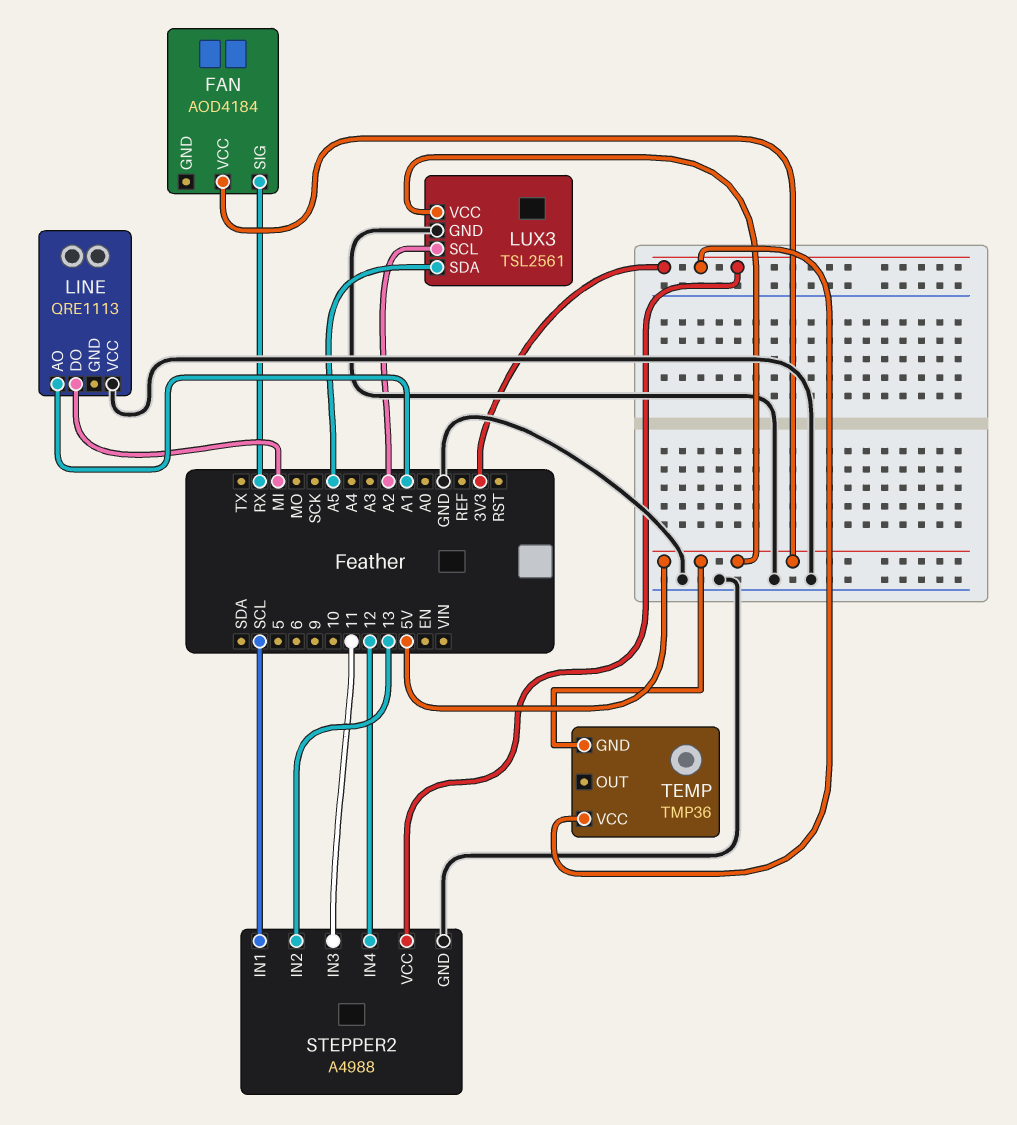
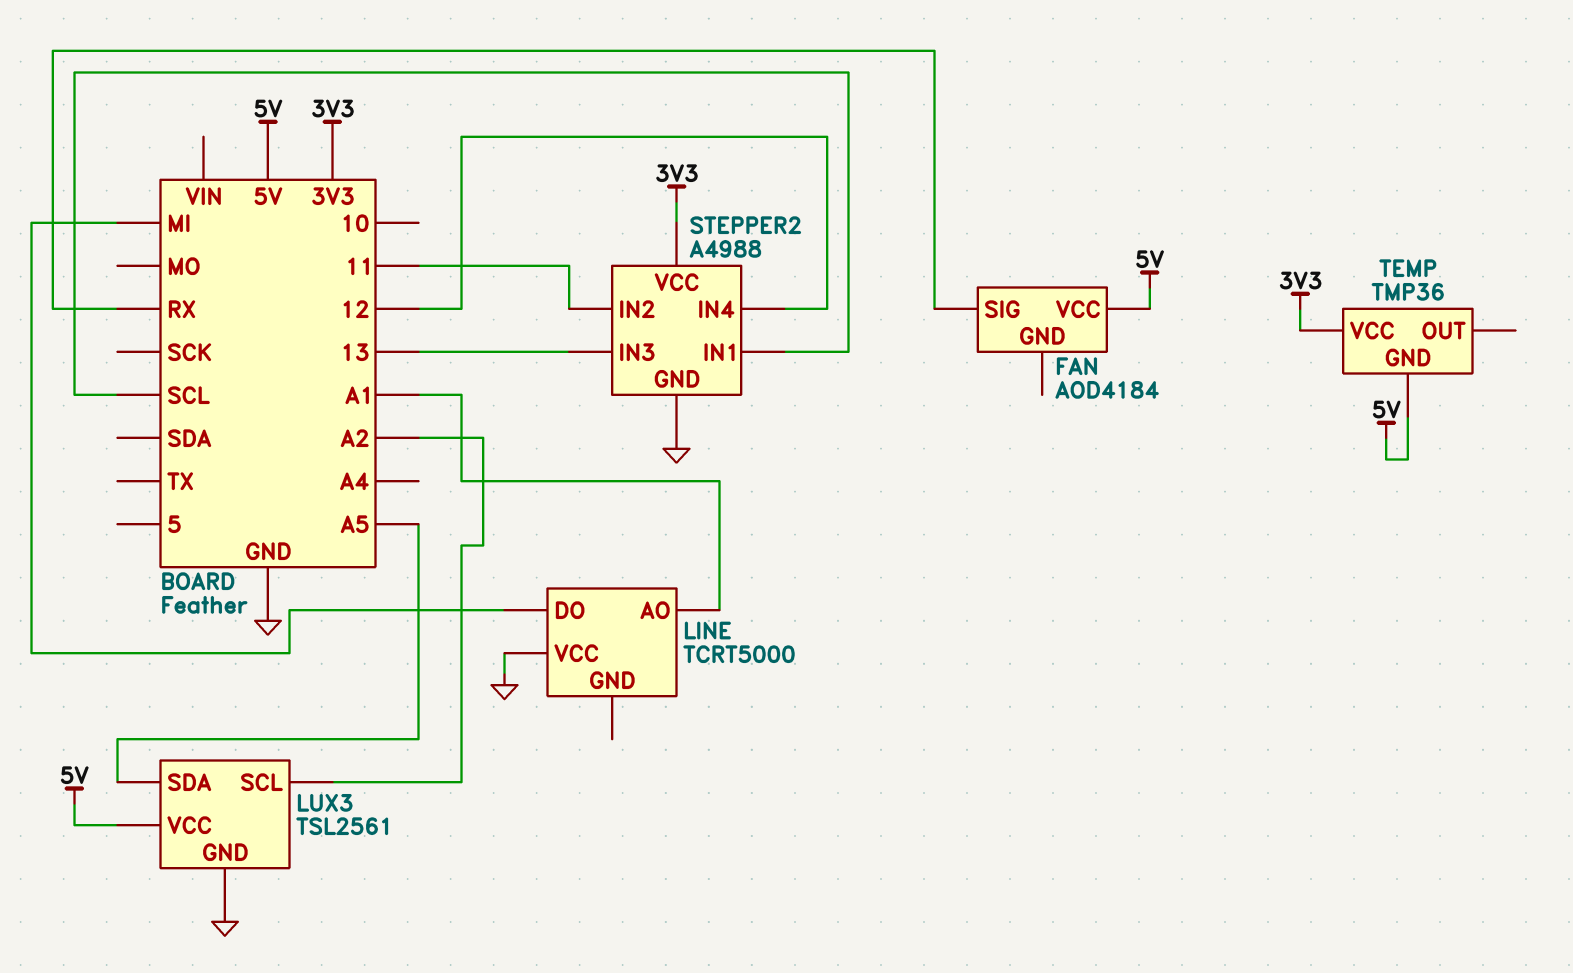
LINE: QRE1113 -> TCRT5000
STEPPER2 pin IN2: 13 -> 11
STEPPER2 pin IN3: 11 -> 13

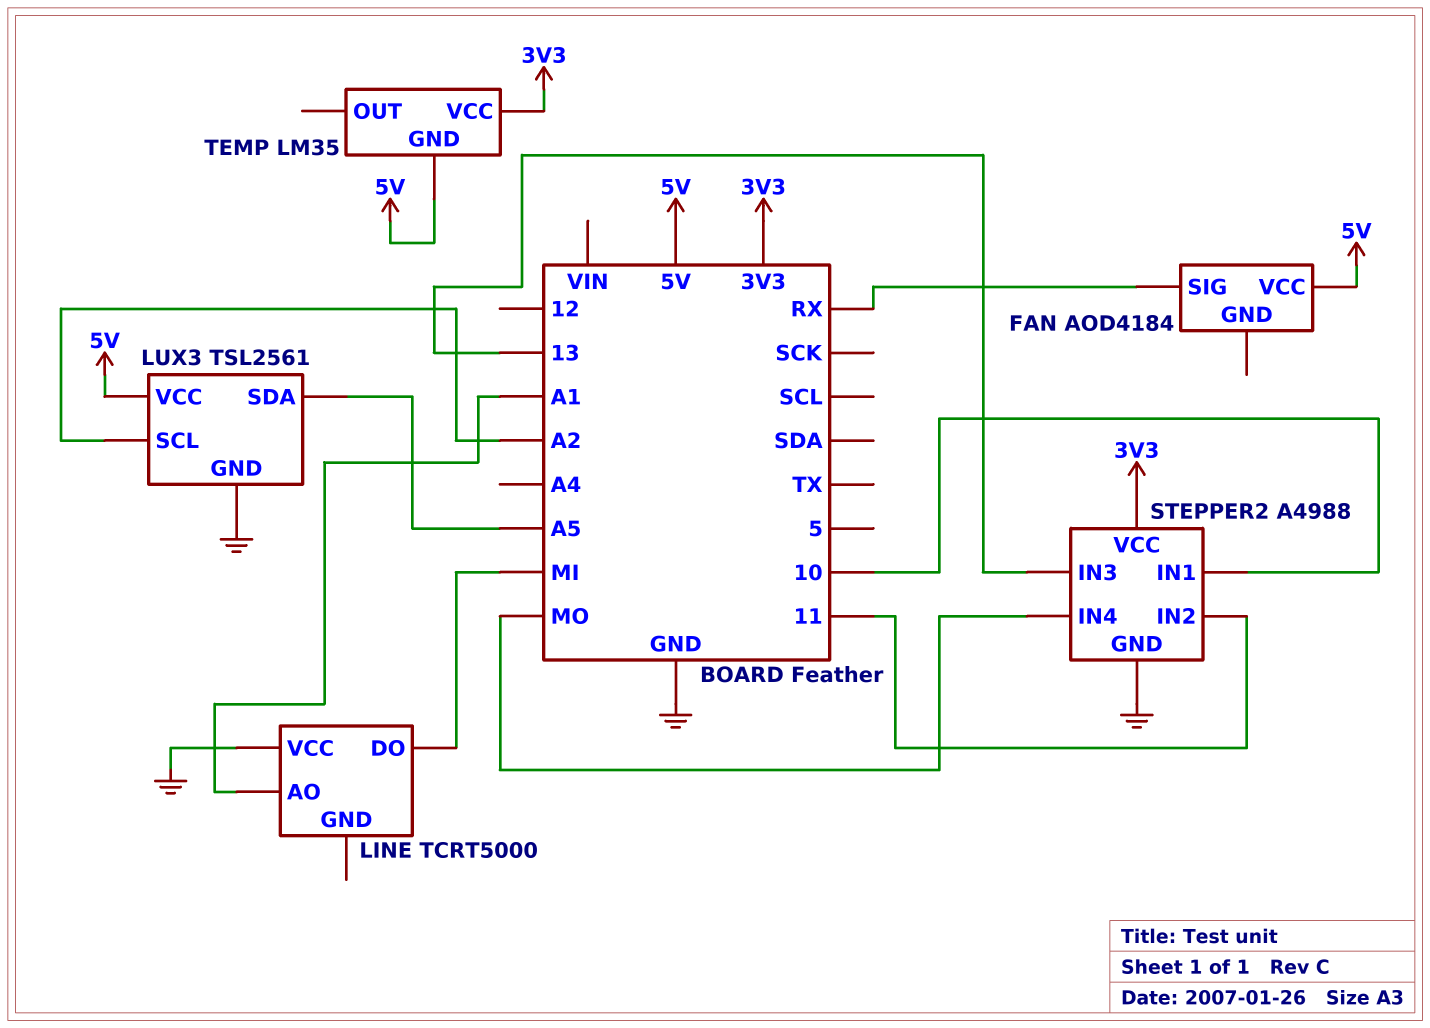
STEPPER2 pin IN1: SCL -> 10
STEPPER2 pin IN4: 12 -> MO
TEMP: TMP36 -> LM35

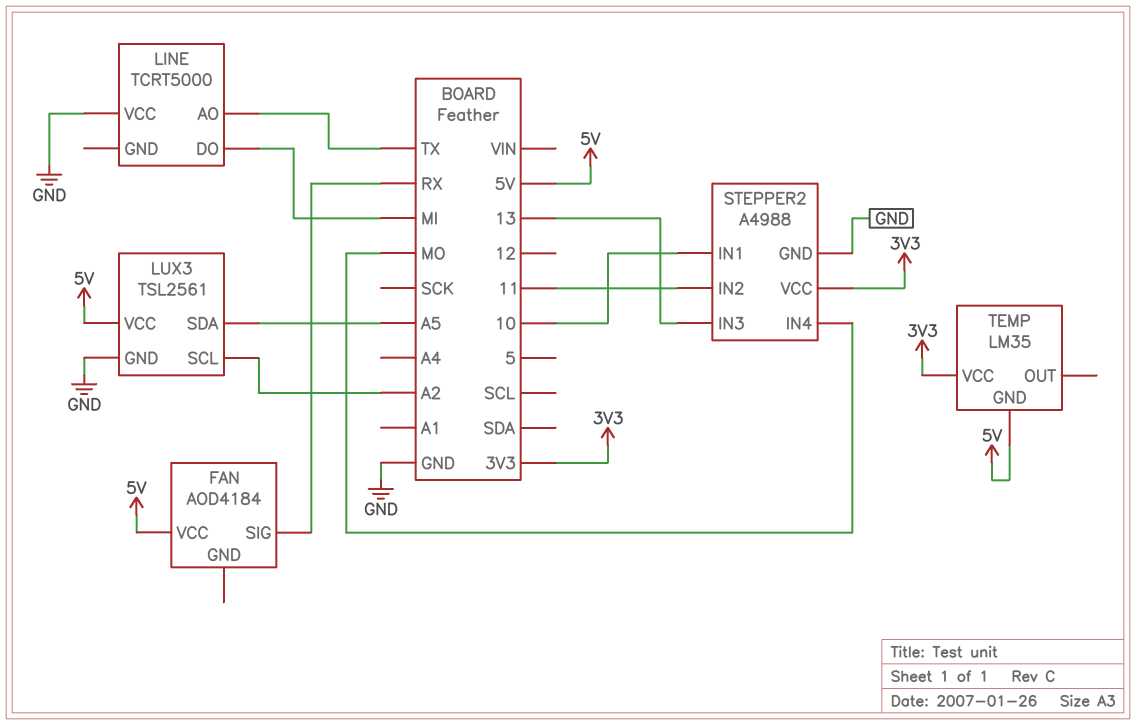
LINE pin AO: A1 -> TX

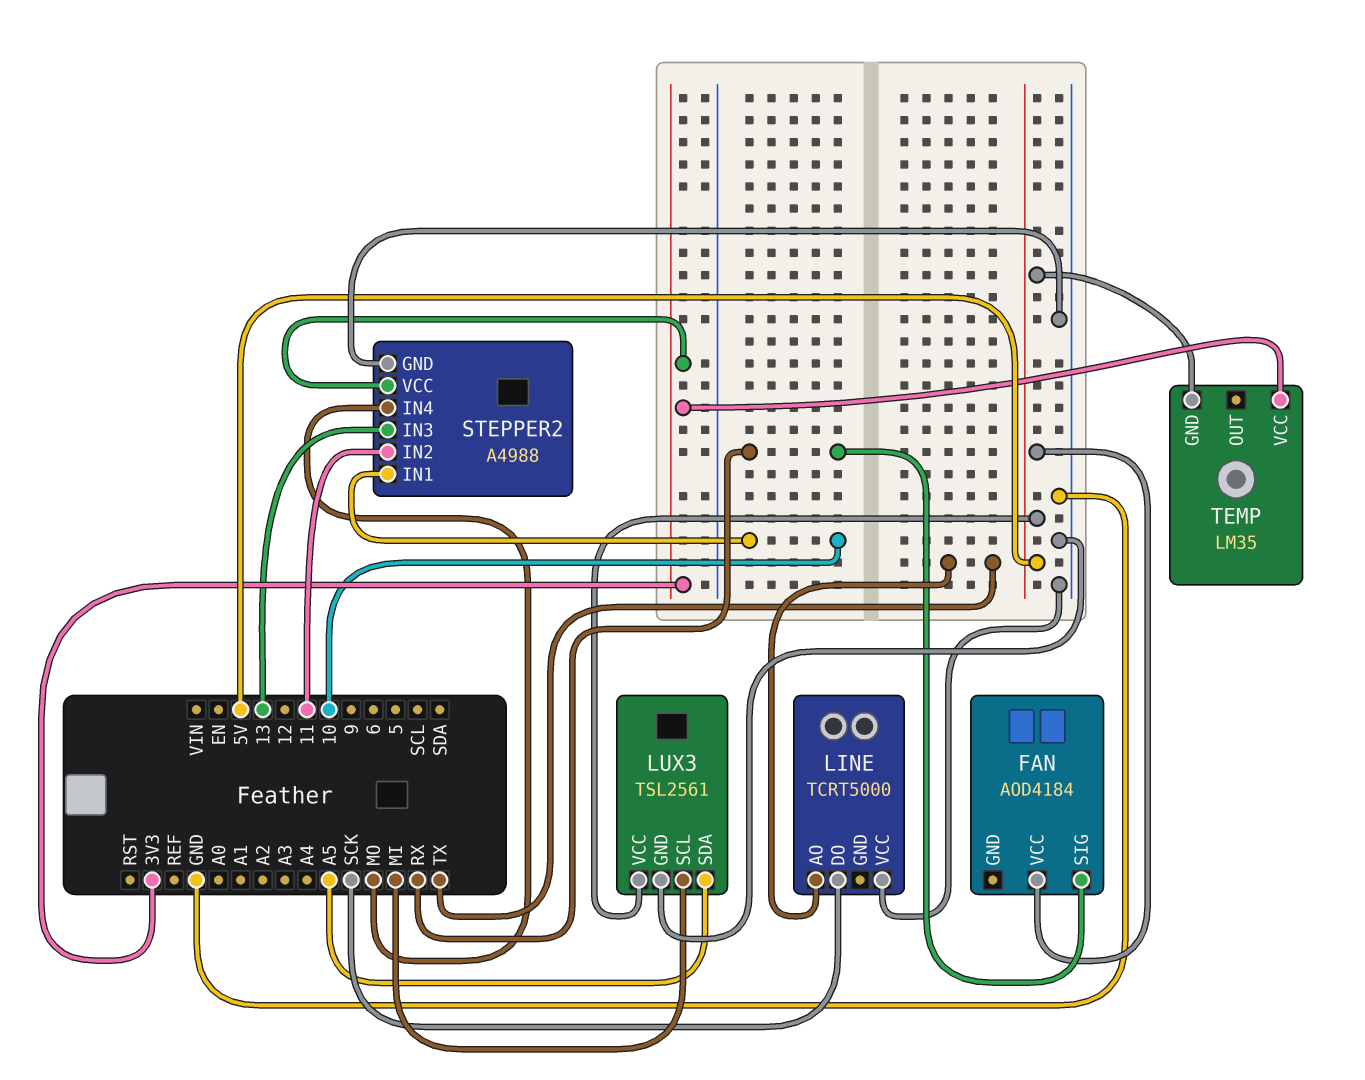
LINE pin DO: MI -> SCK
LUX3 pin SCL: A2 -> MI

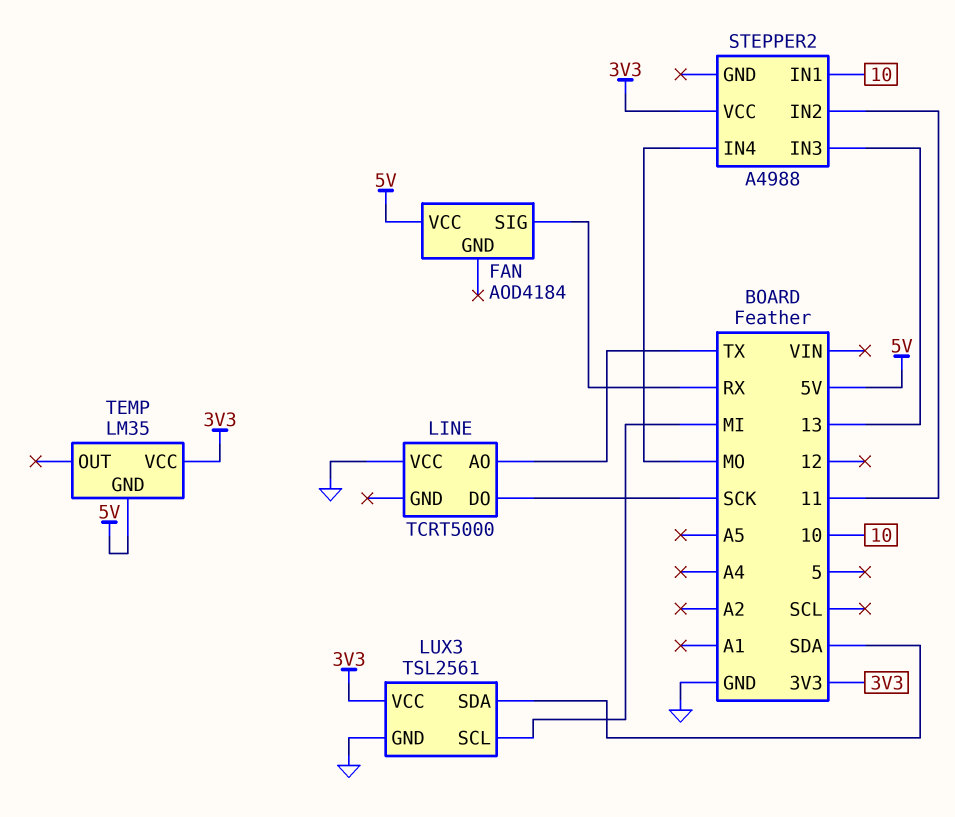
LUX3 pin SDA: A5 -> SDA
LUX3 pin VCC: 5V -> 3V3
STEPPER2 pin GND: GND -> none

